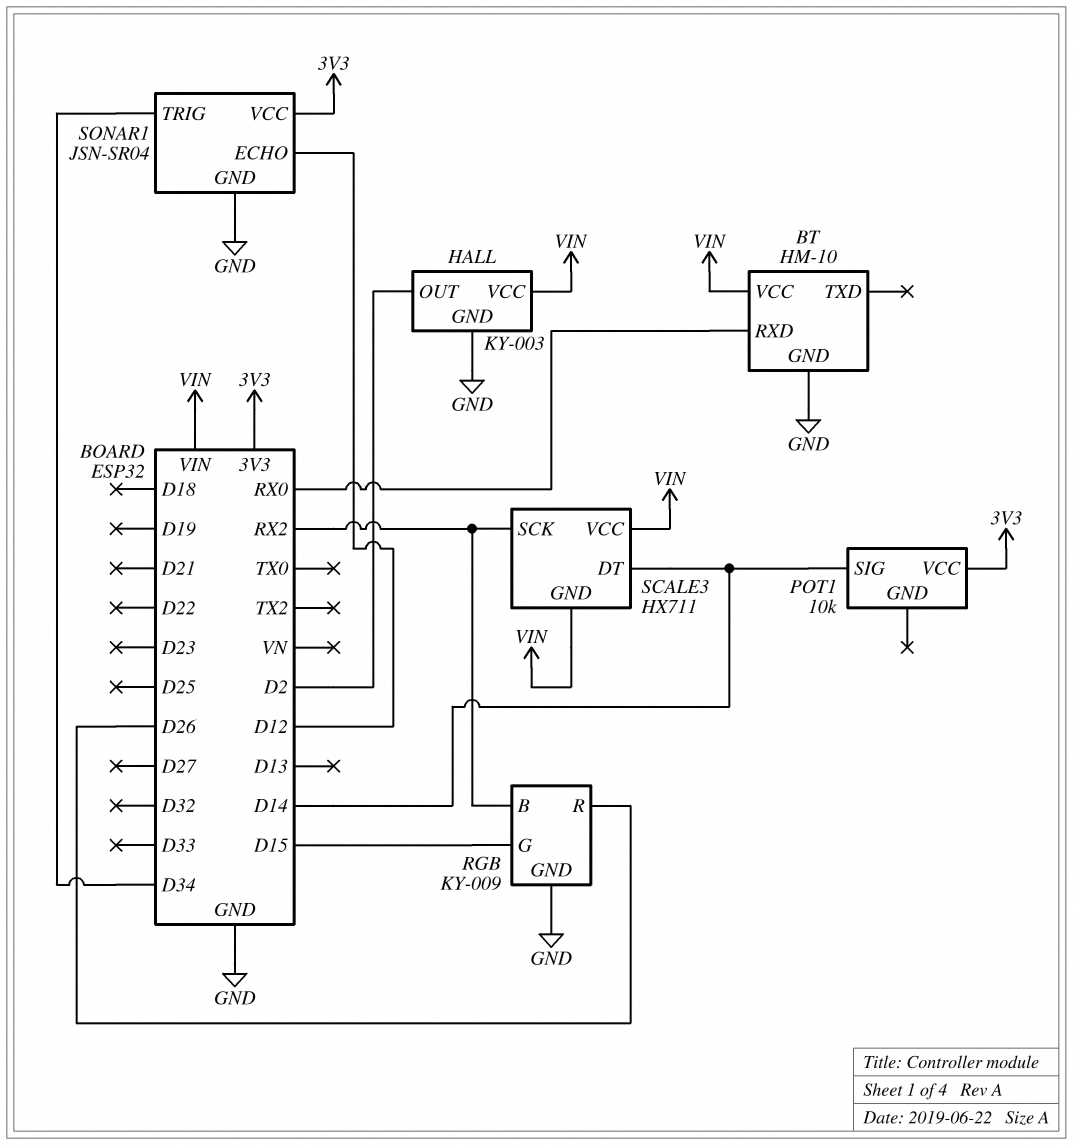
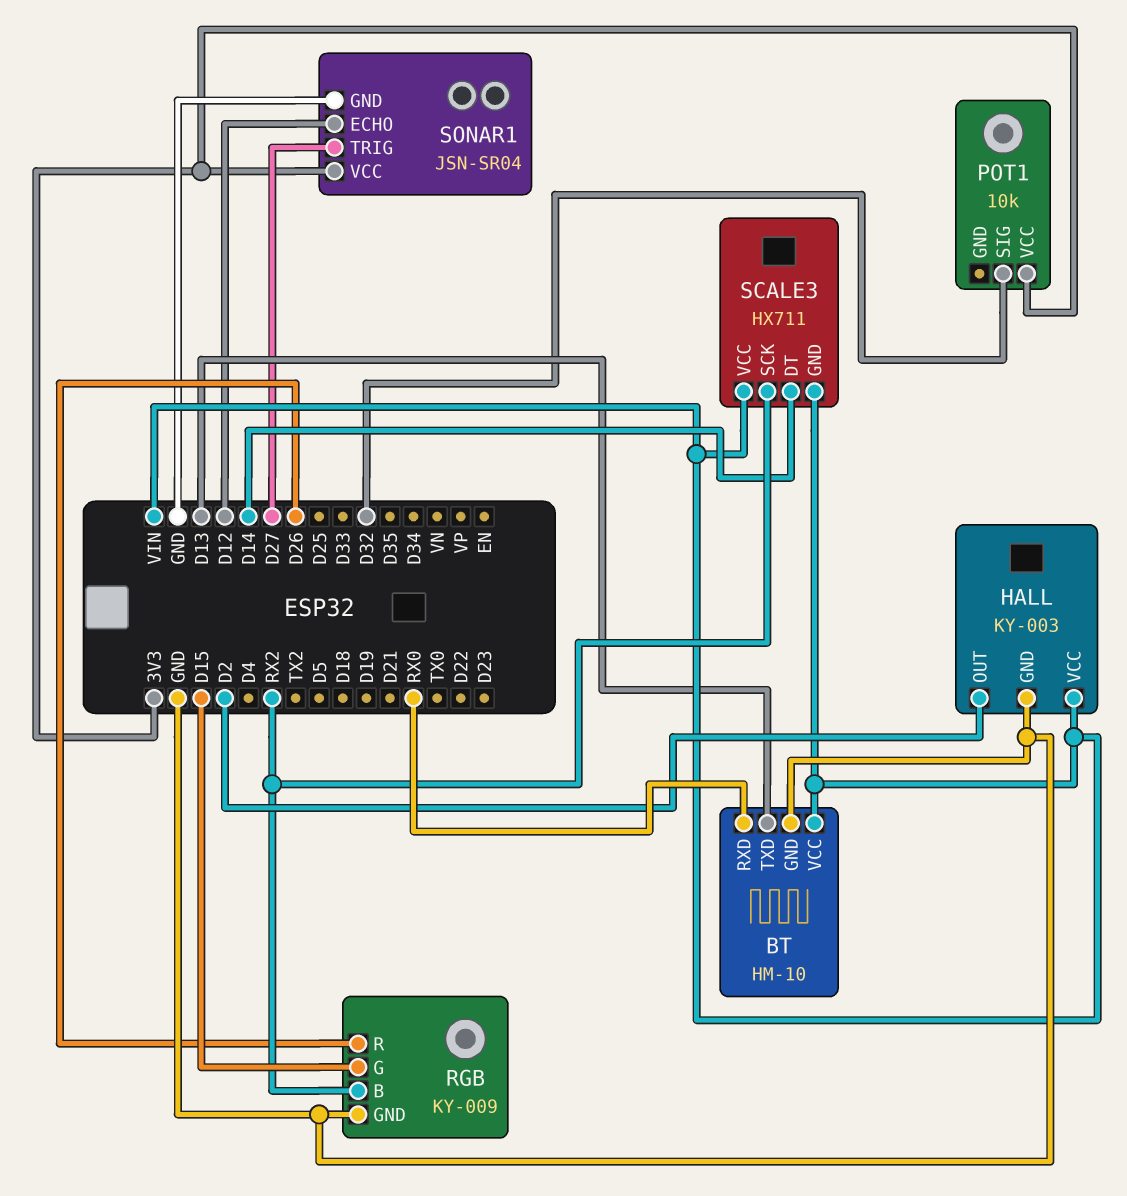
BT pin TXD: none -> D13
POT1 pin SIG: D14 -> D32
SONAR1 pin TRIG: D34 -> D27

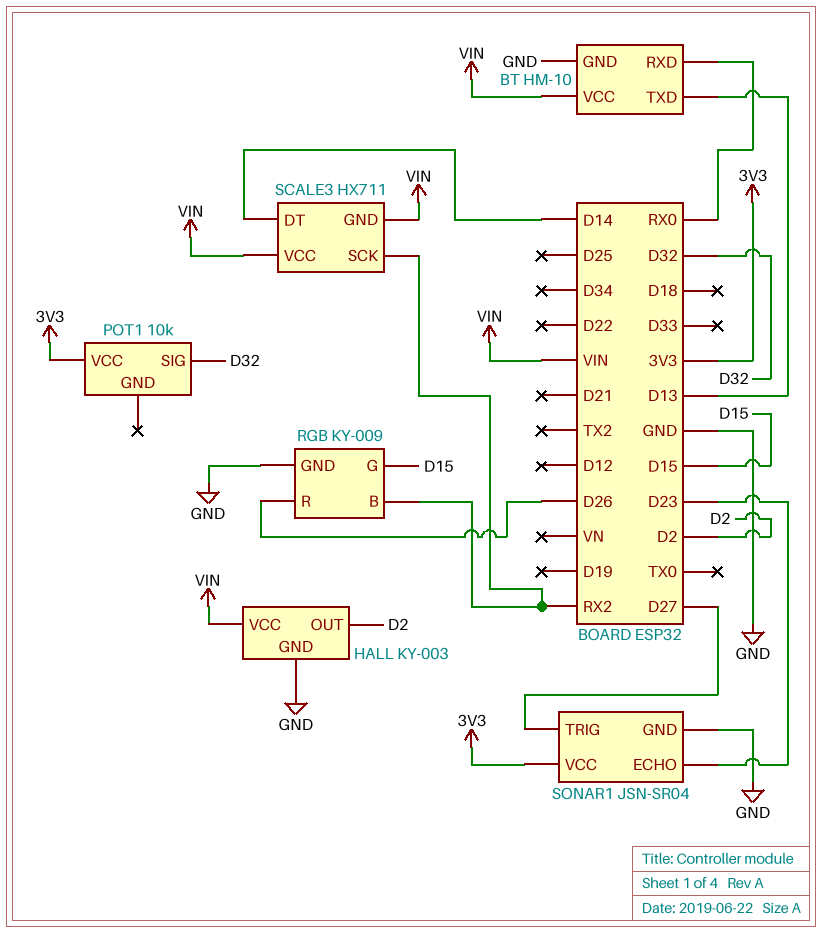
SONAR1 pin ECHO: D12 -> D23

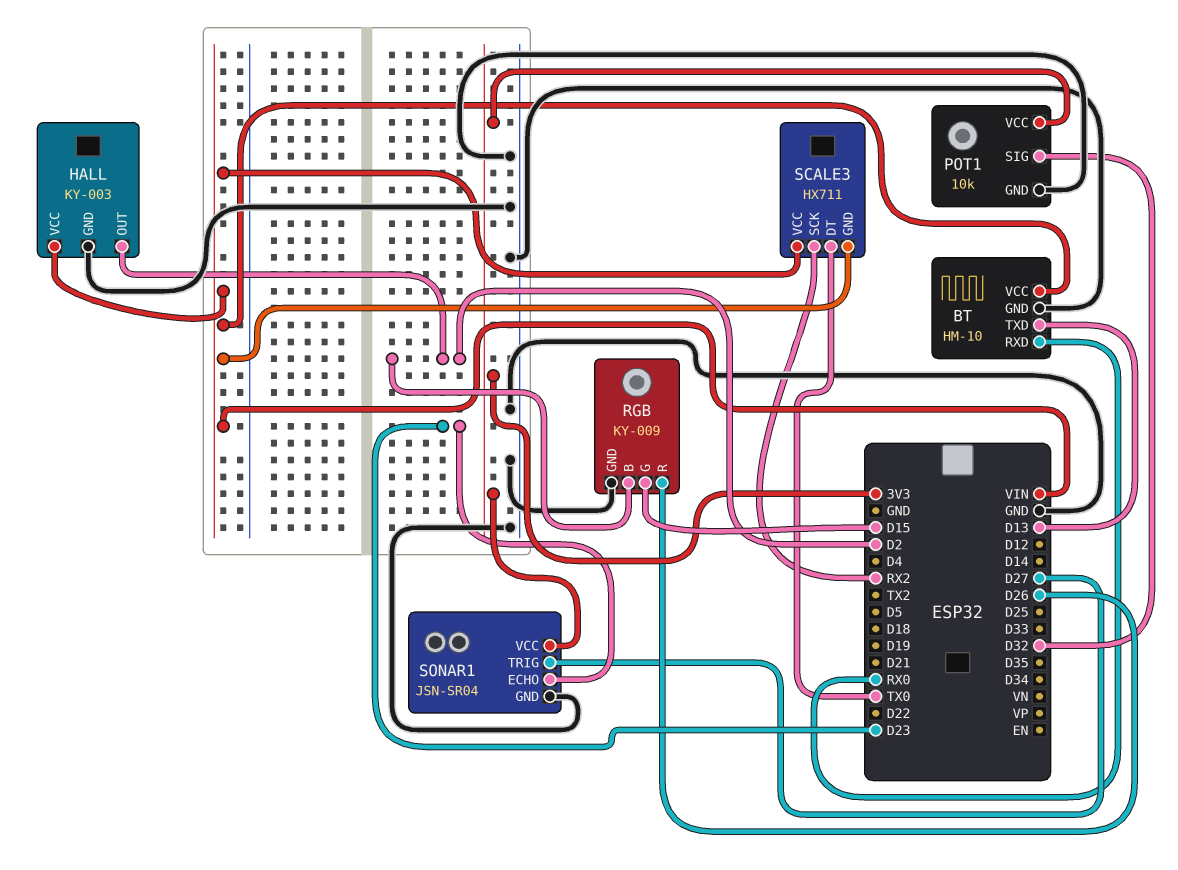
POT1 pin GND: none -> GND
RGB pin B: RX2 -> D2
SCALE3 pin DT: D14 -> TX0

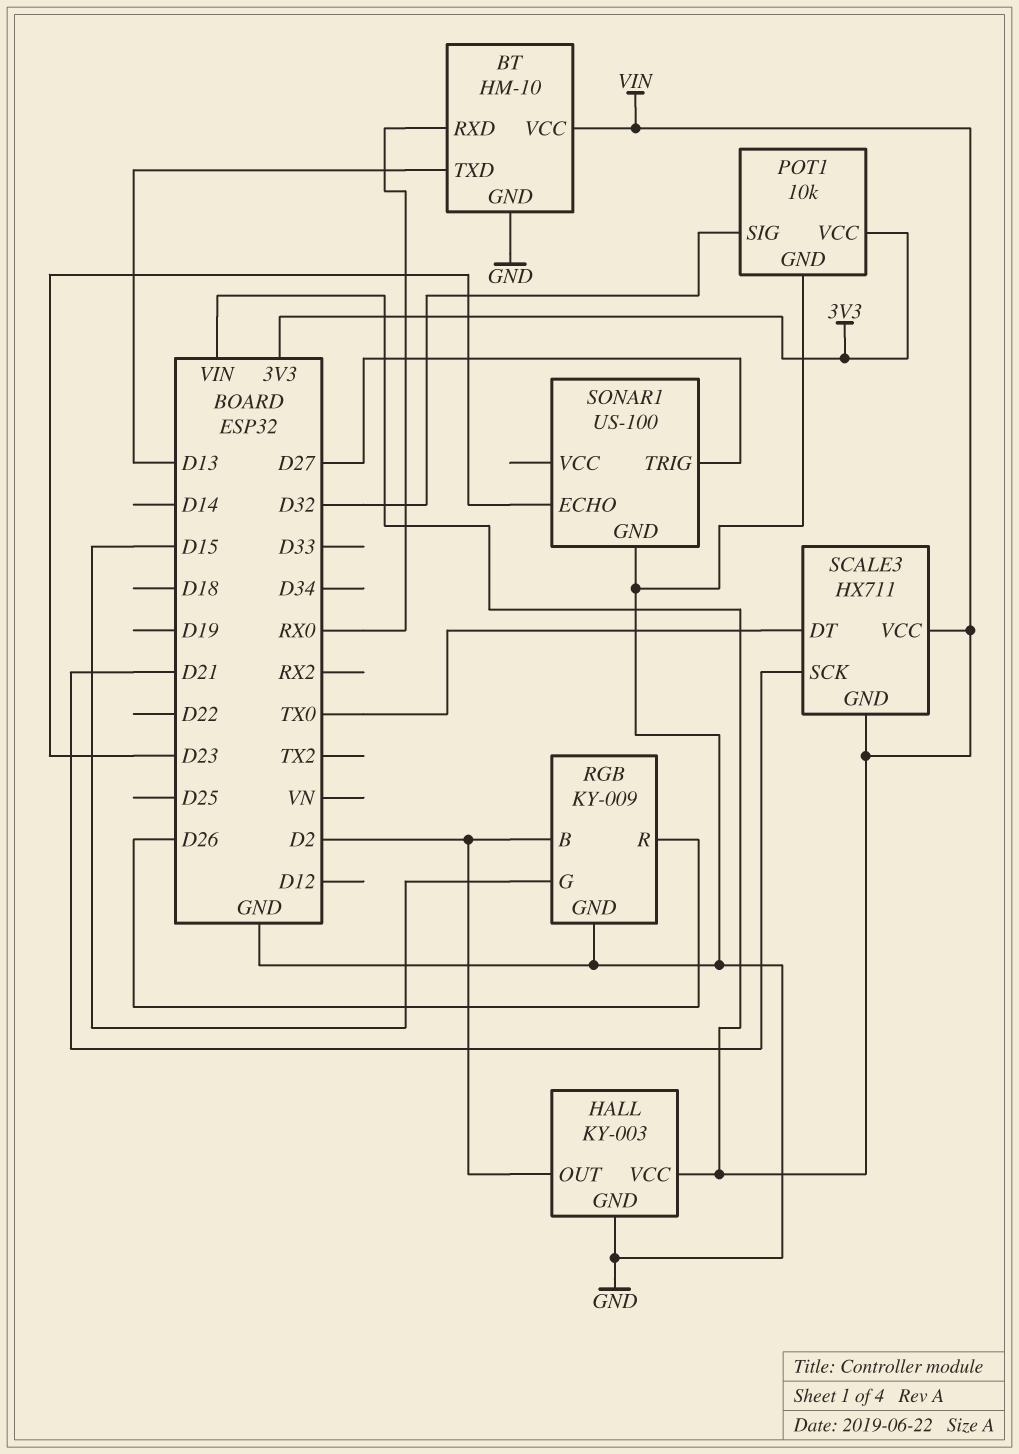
SCALE3 pin SCK: RX2 -> D21
SONAR1: JSN-SR04 -> US-100
SONAR1 pin VCC: 3V3 -> none

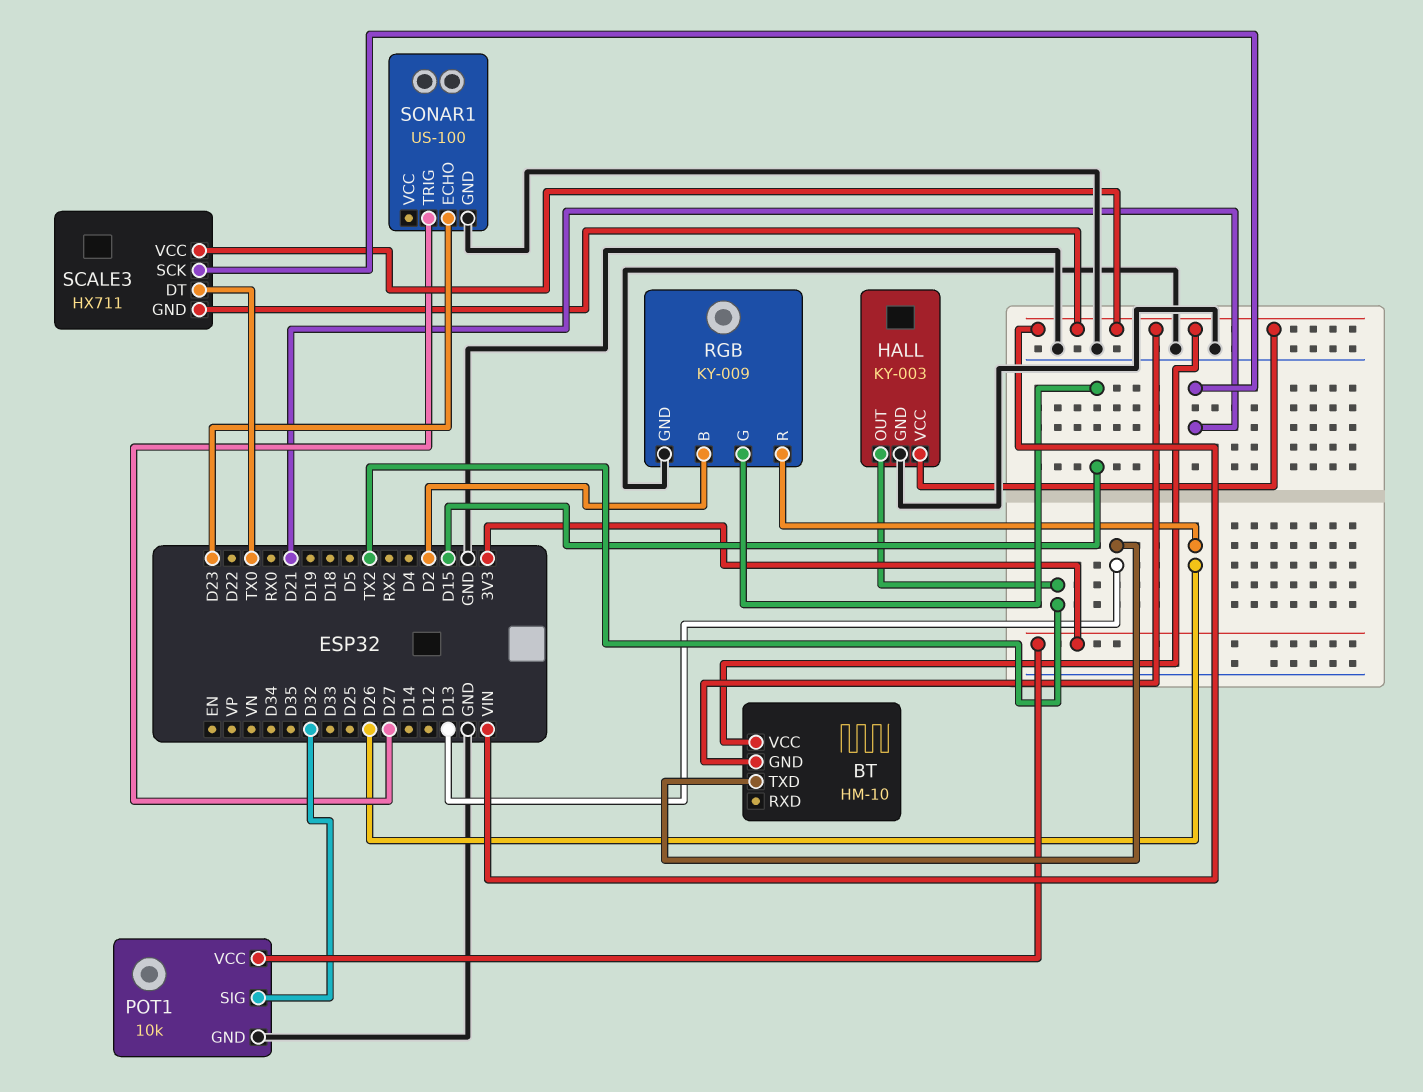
BT pin GND: GND -> VIN
BT pin RXD: RX0 -> none
HALL pin OUT: D2 -> TX2

